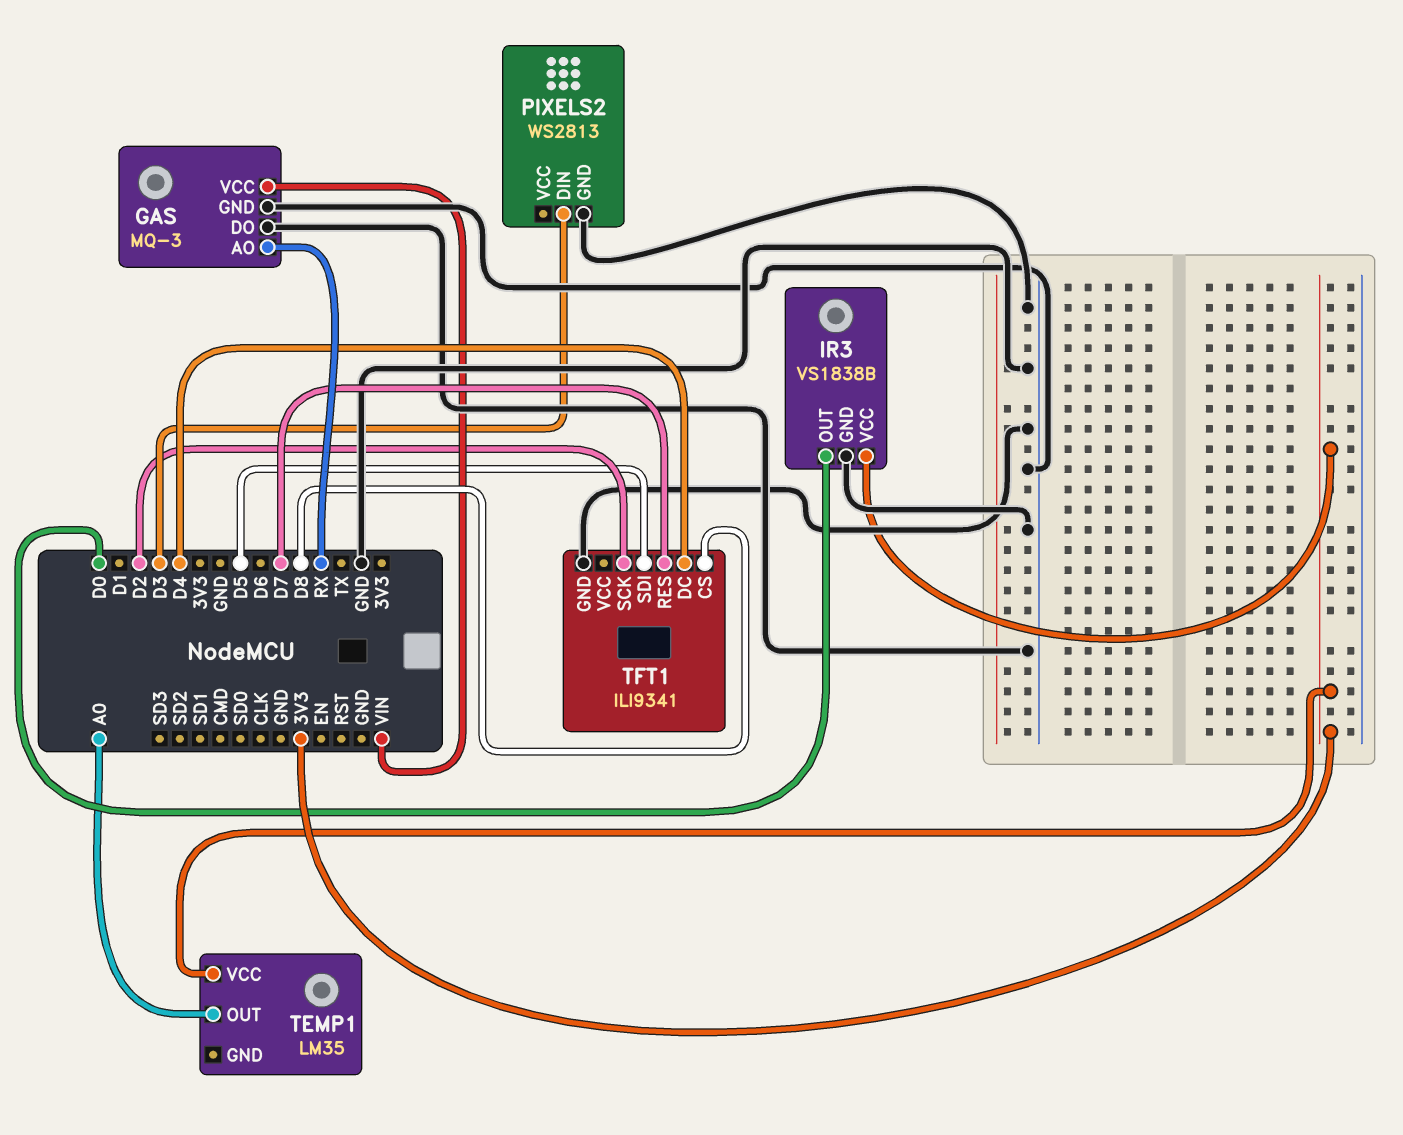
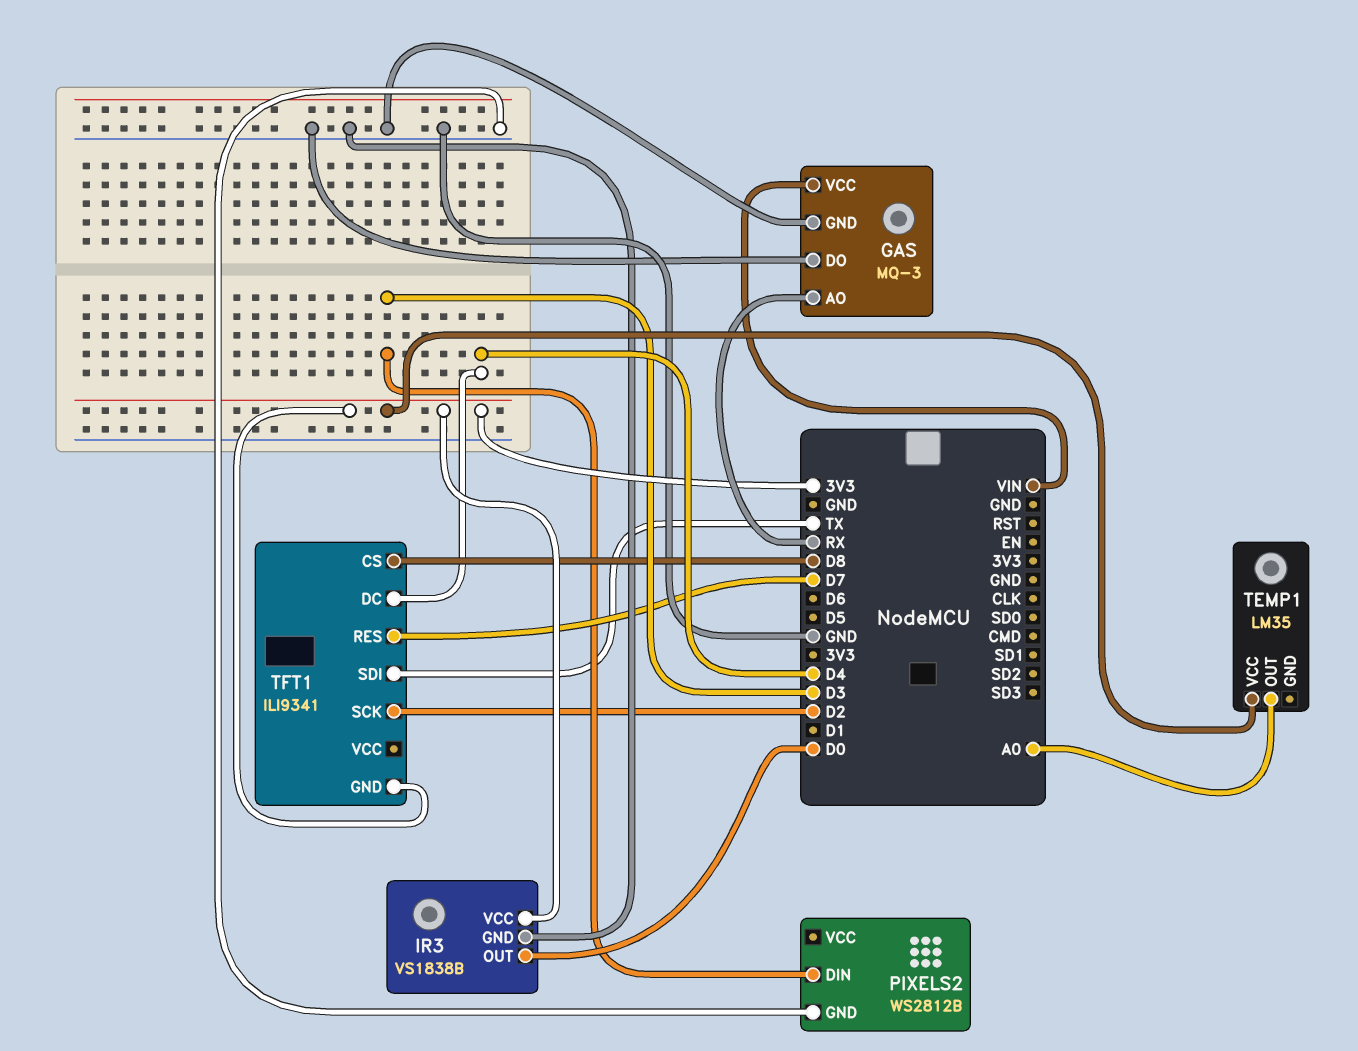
PIXELS2: WS2813 -> WS2812B
TFT1 pin GND: GND -> 3V3
TFT1 pin SDI: D5 -> TX

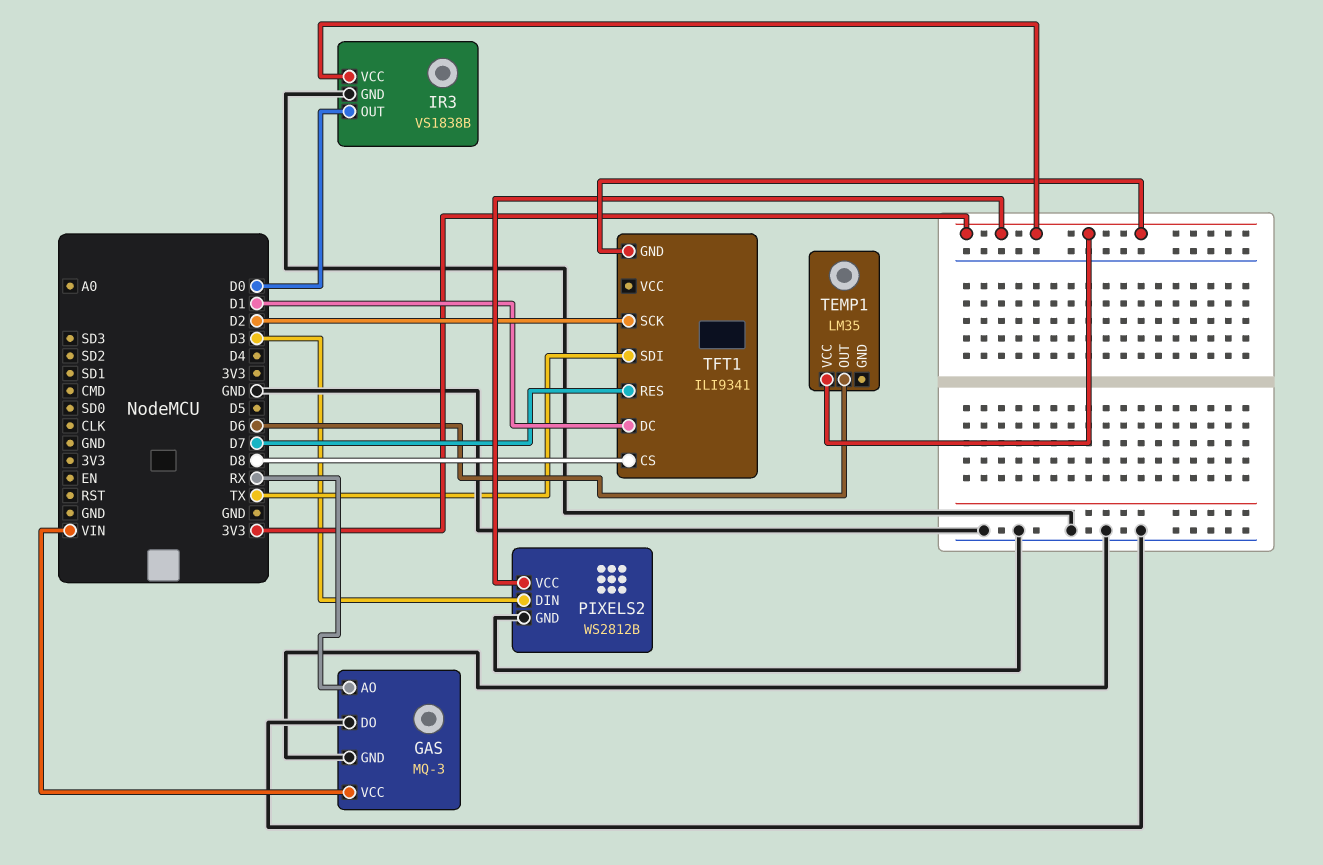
PIXELS2 pin VCC: none -> 3V3
TEMP1 pin OUT: A0 -> D6
TFT1 pin DC: D4 -> D1

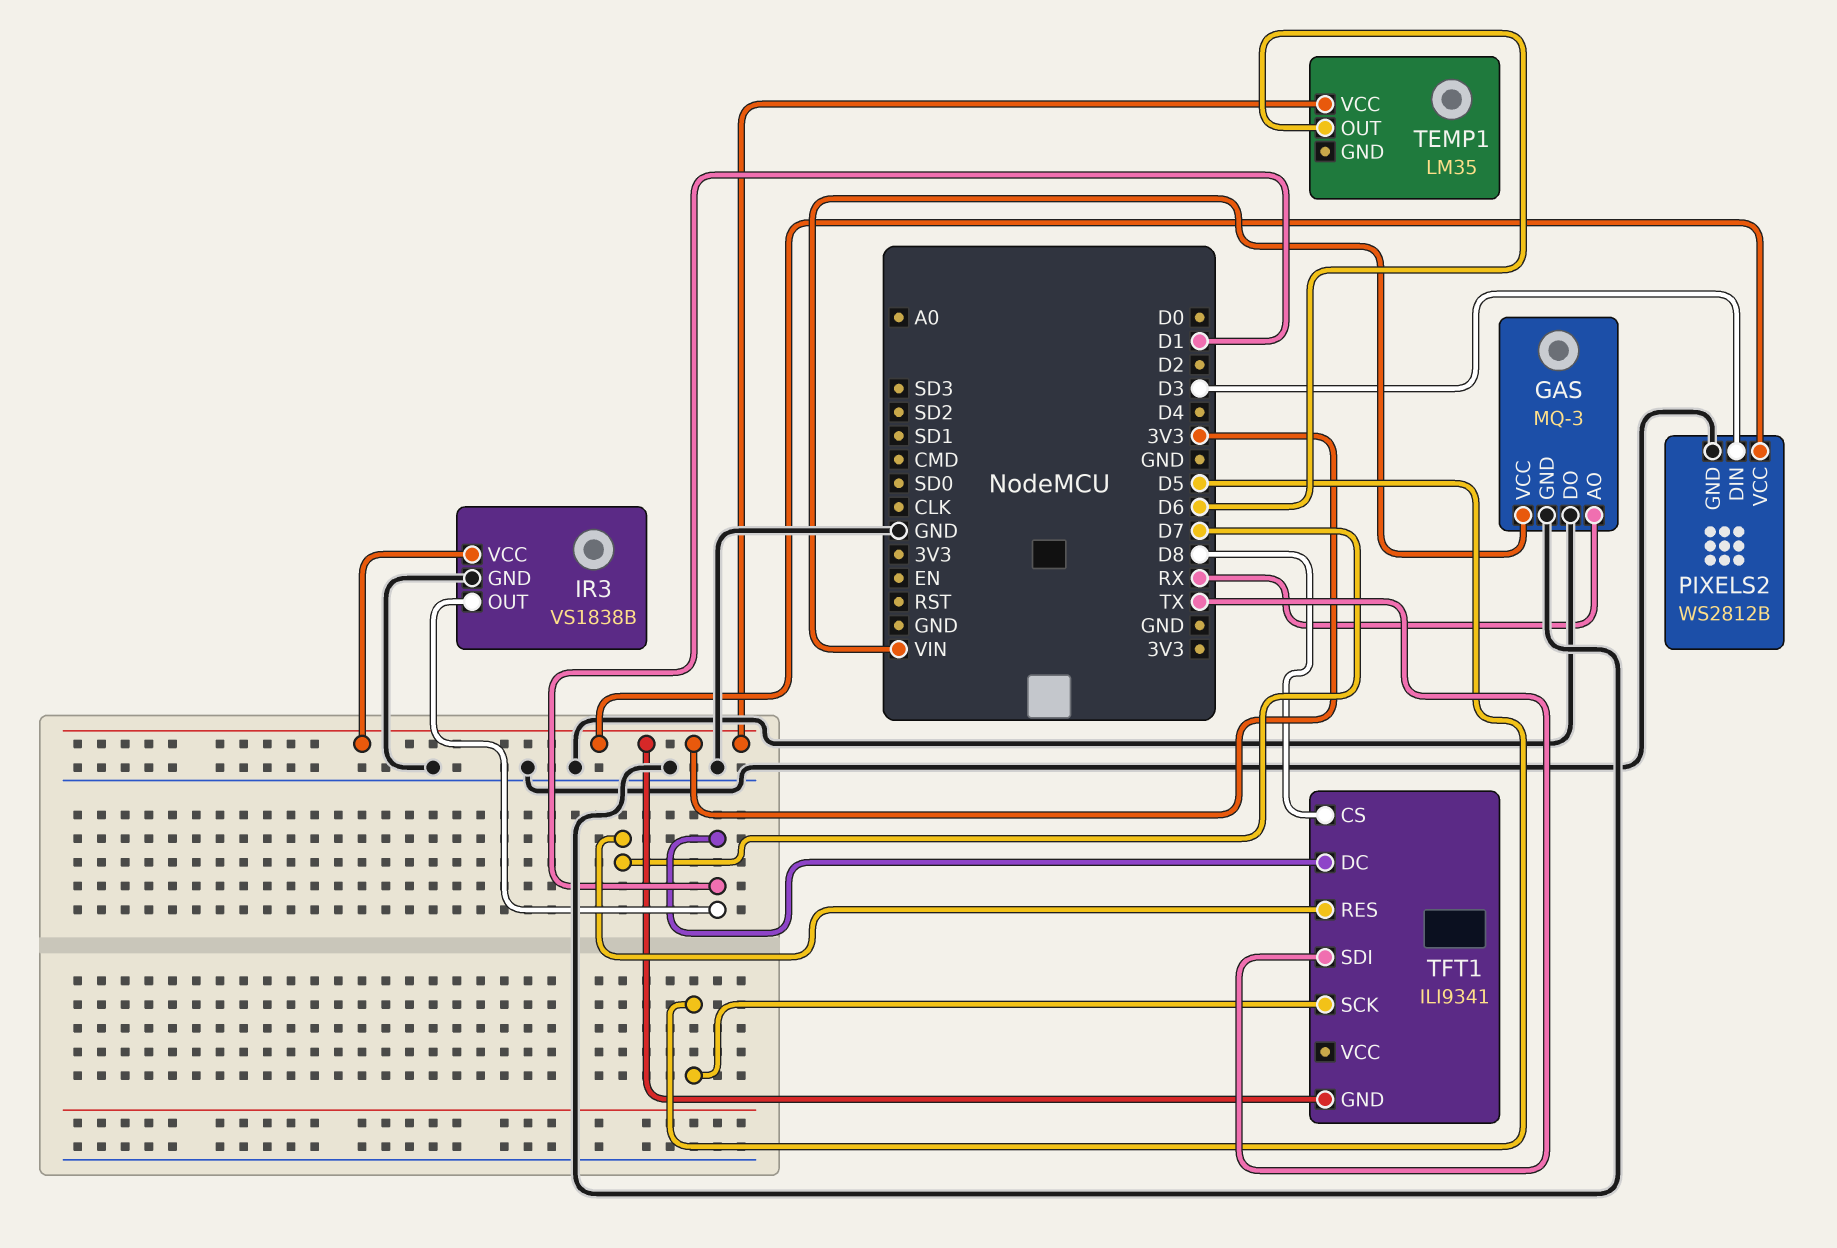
IR3 pin OUT: D0 -> D1
TFT1 pin SCK: D2 -> D5

